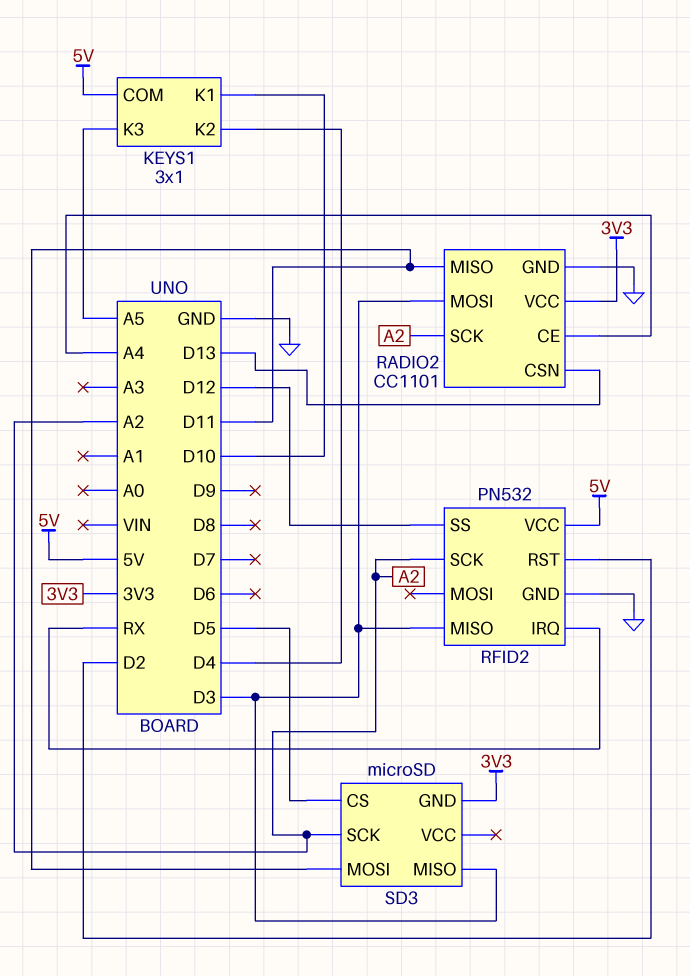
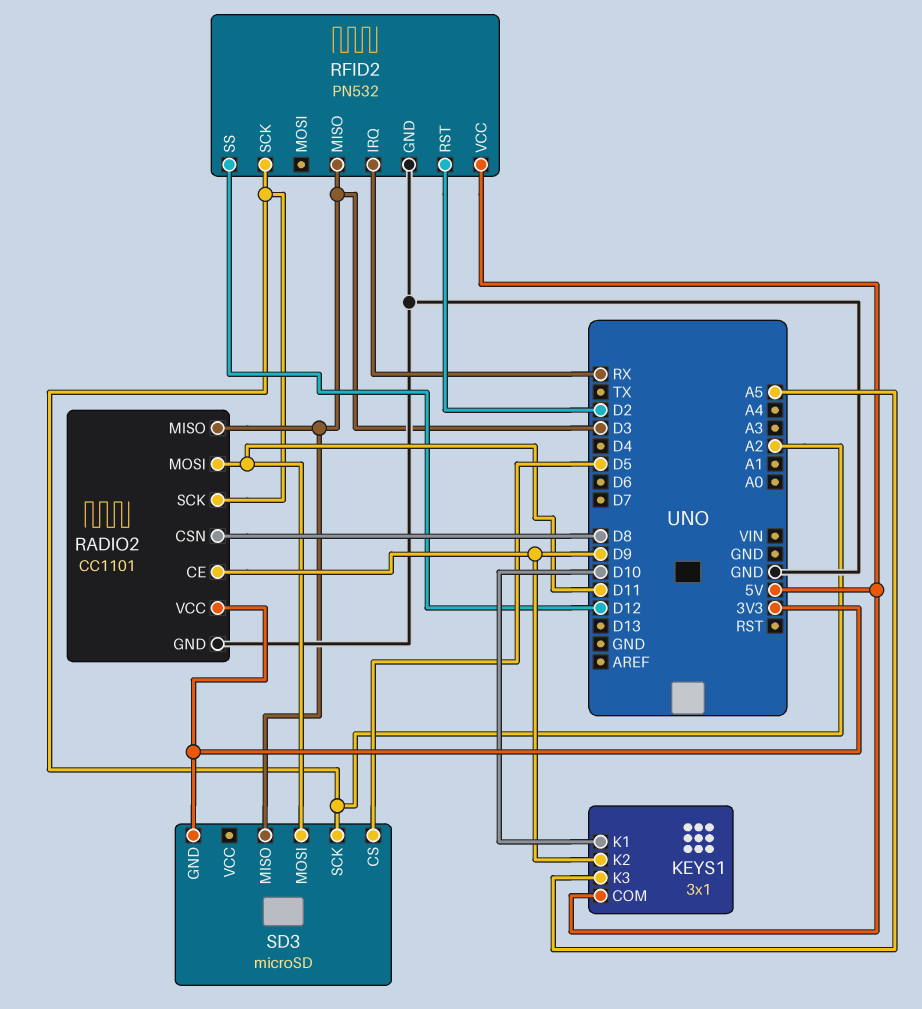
KEYS1 pin K2: D4 -> D9
RADIO2 pin CE: A4 -> D9
RADIO2 pin CSN: D13 -> D8
RADIO2 pin MISO: D11 -> D3
RADIO2 pin MOSI: D3 -> D11

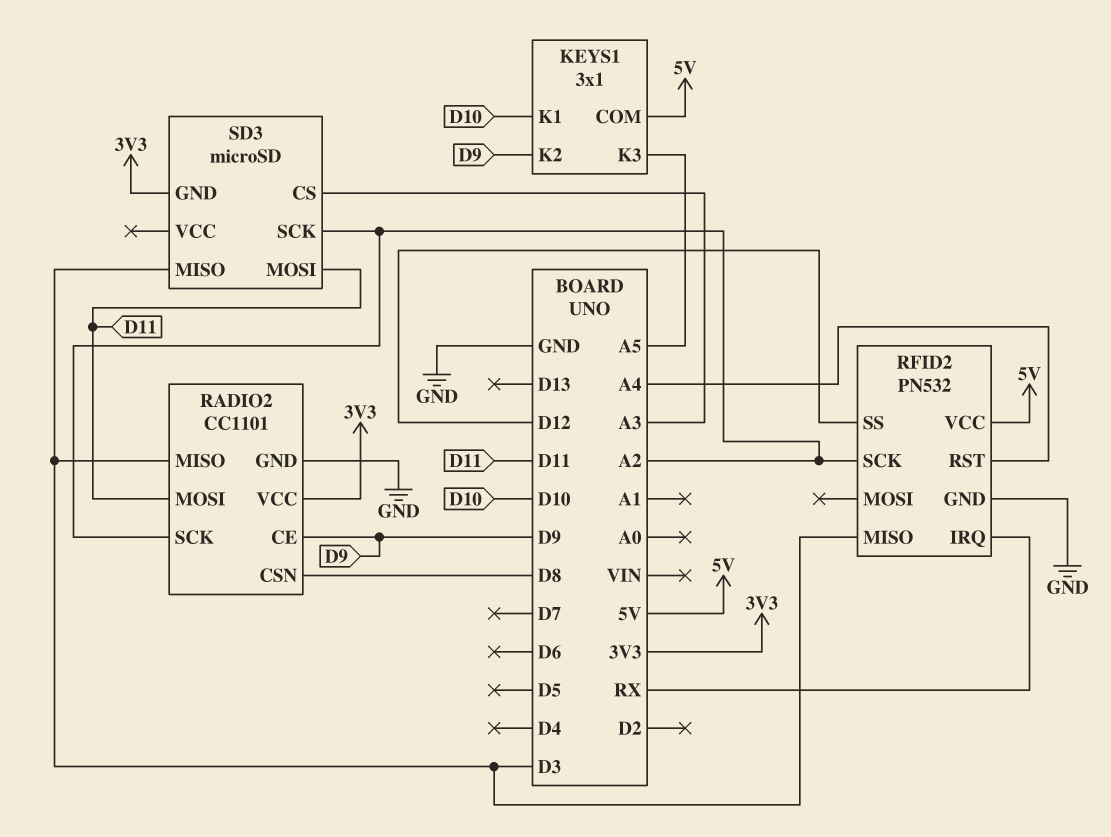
RFID2 pin RST: D2 -> A4
SD3 pin CS: D5 -> A3

